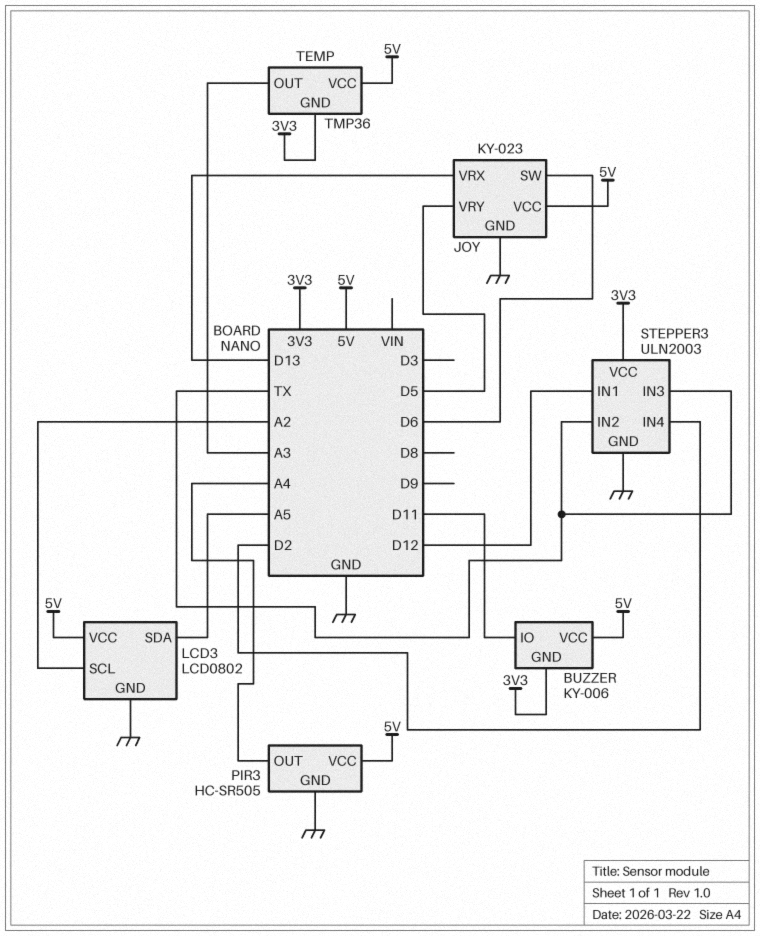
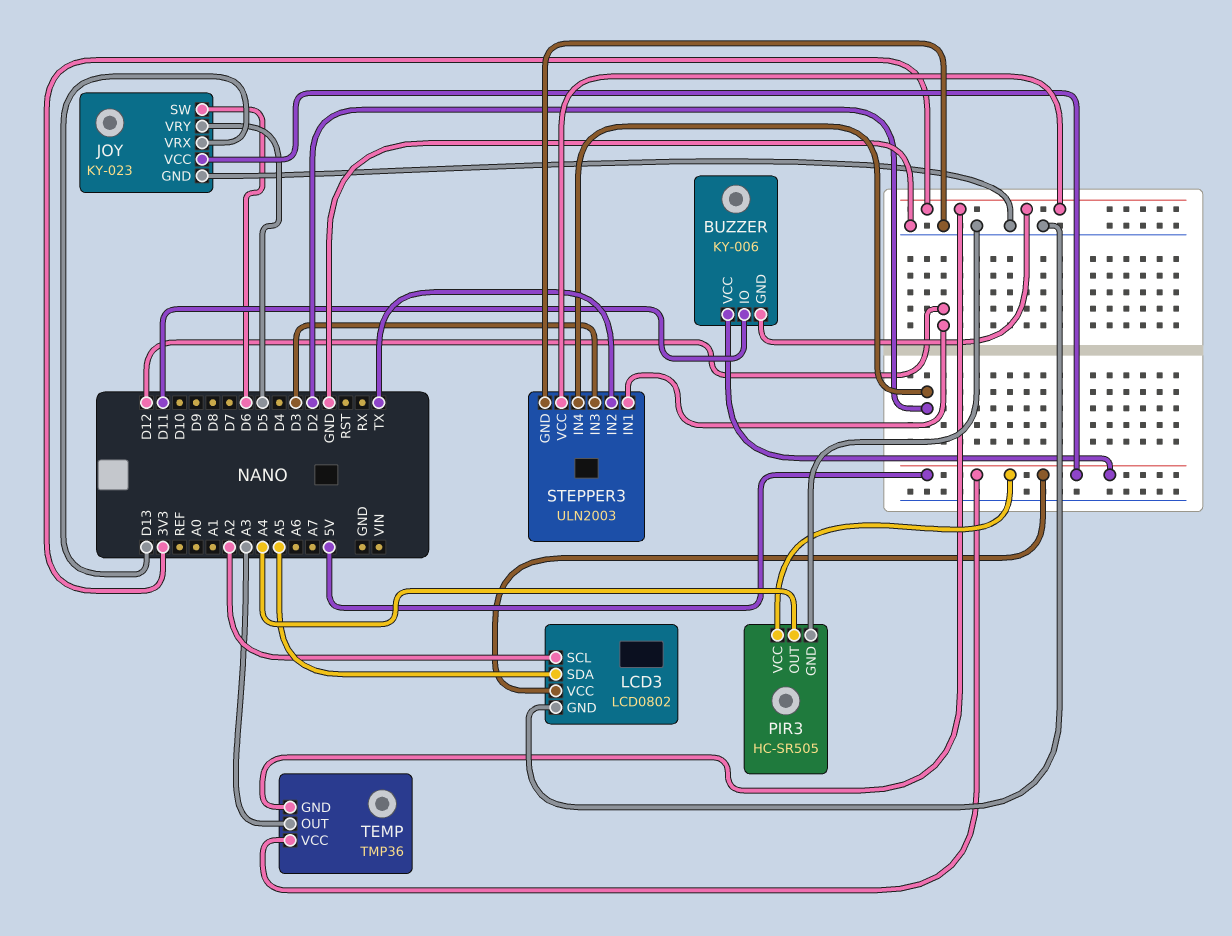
STEPPER3 pin IN3: TX -> D3

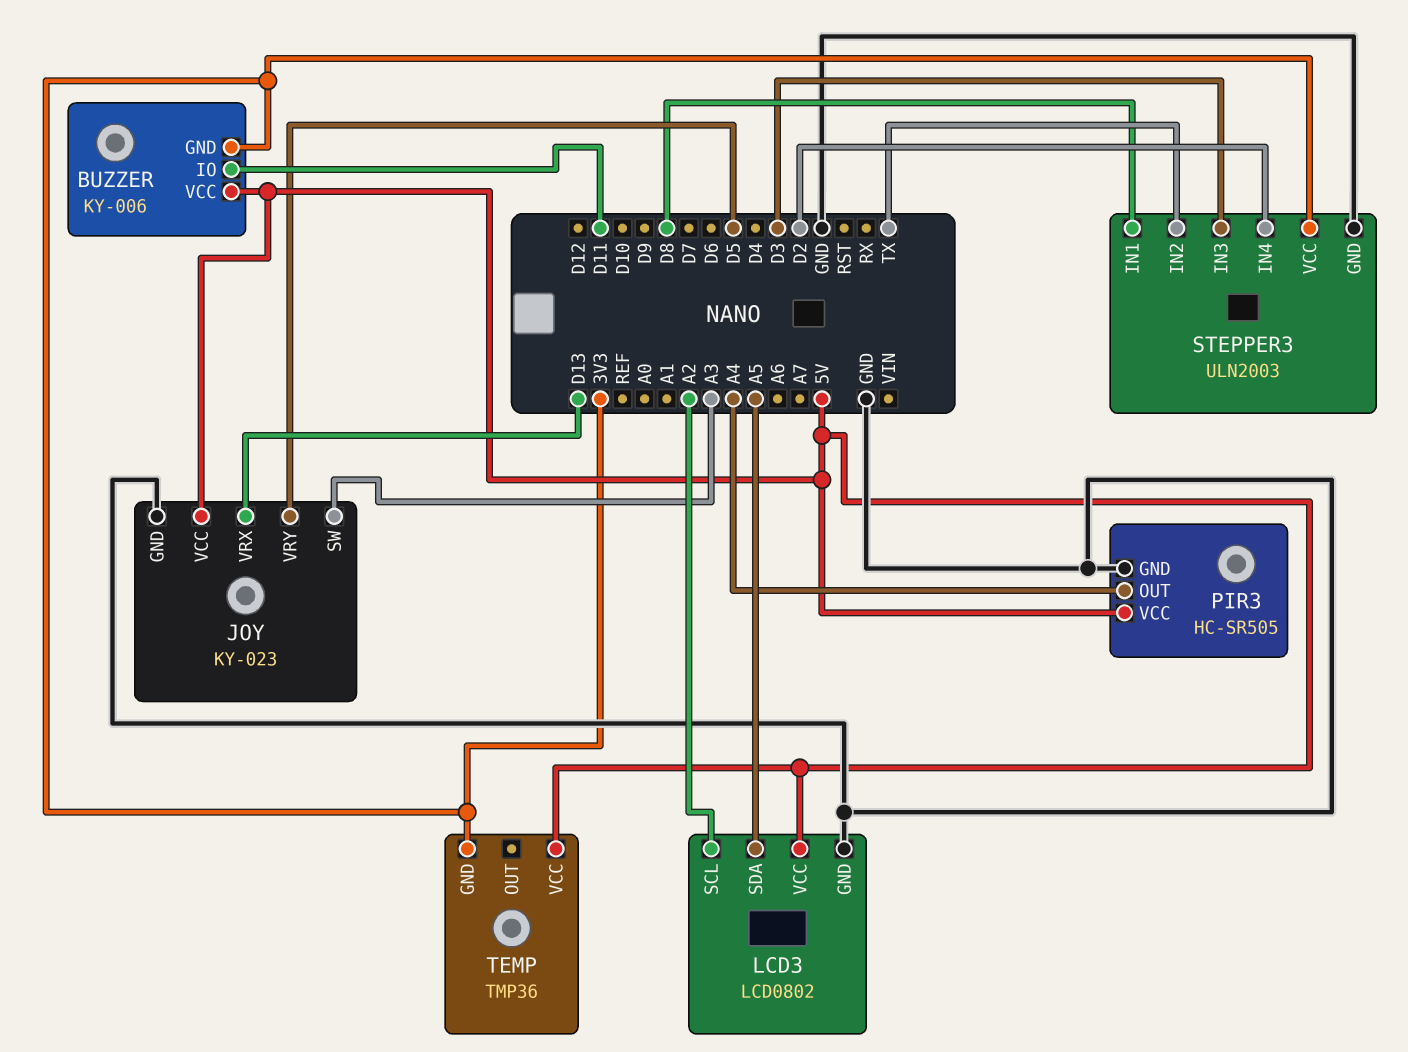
JOY pin SW: D6 -> A3
STEPPER3 pin IN1: D12 -> D8
TEMP pin OUT: A3 -> none

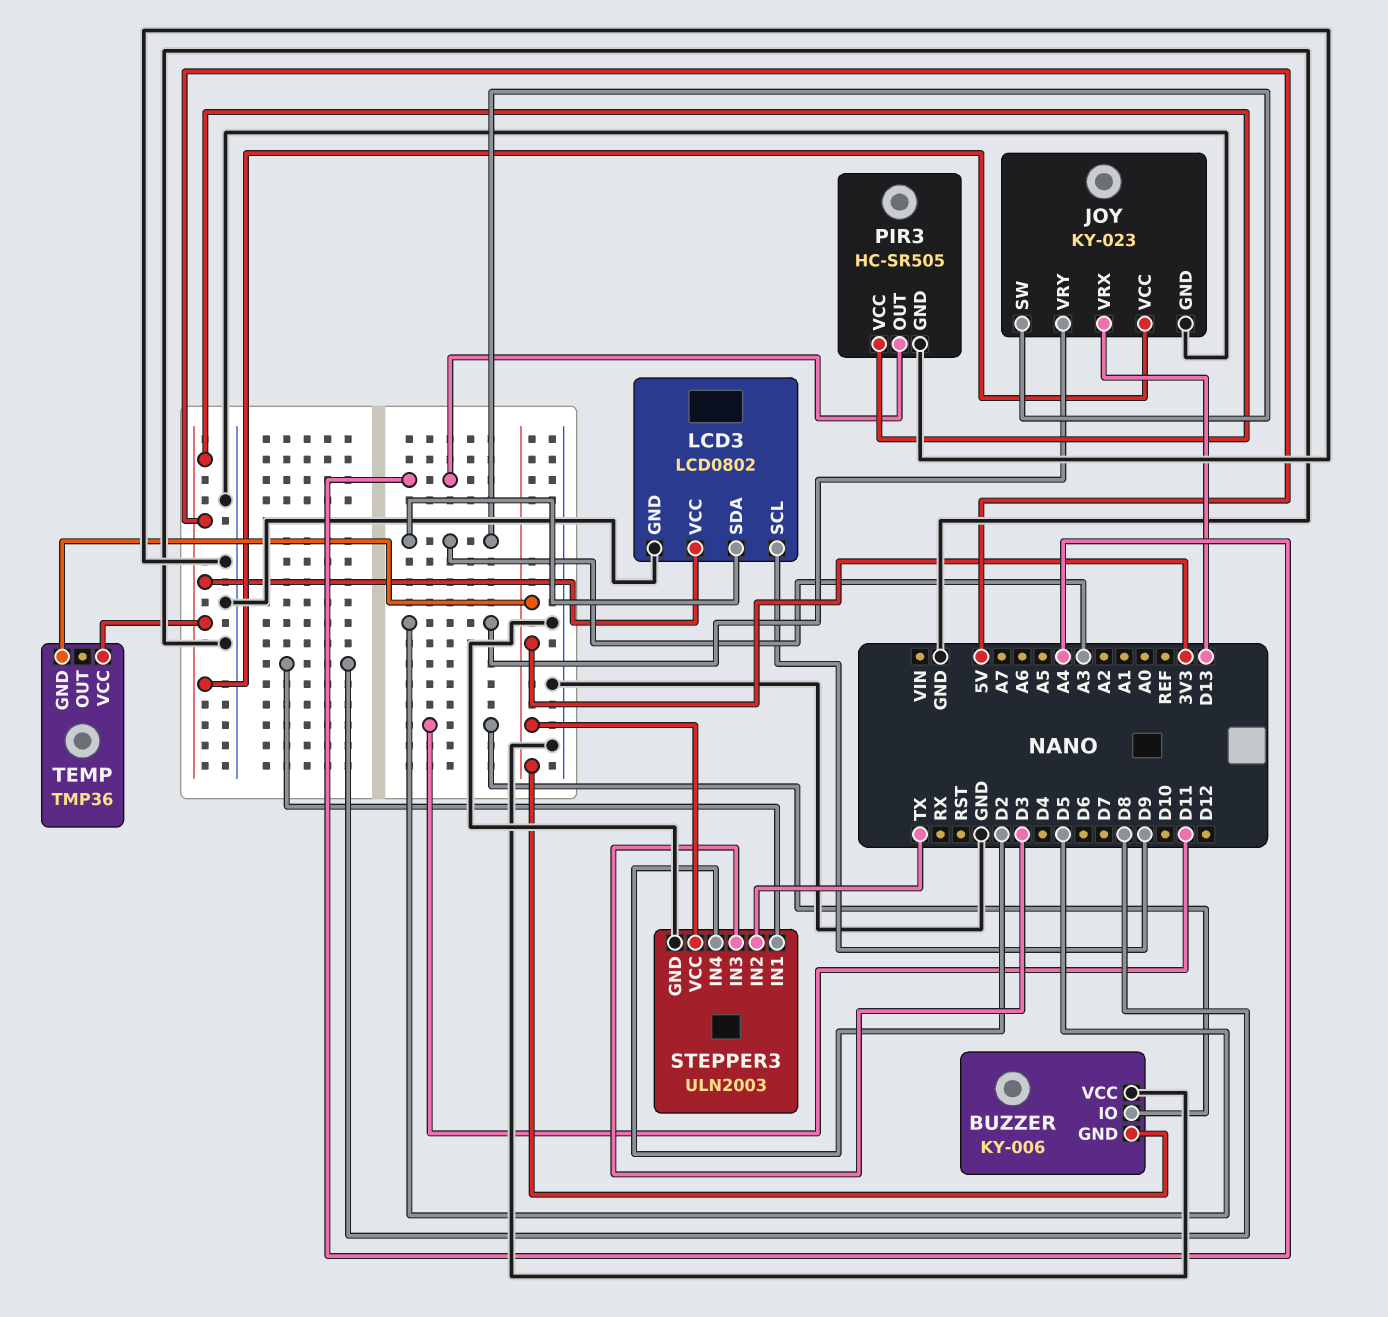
BUZZER pin VCC: 5V -> GND
LCD3 pin SCL: A2 -> D9
LCD3 pin SDA: A5 -> A3

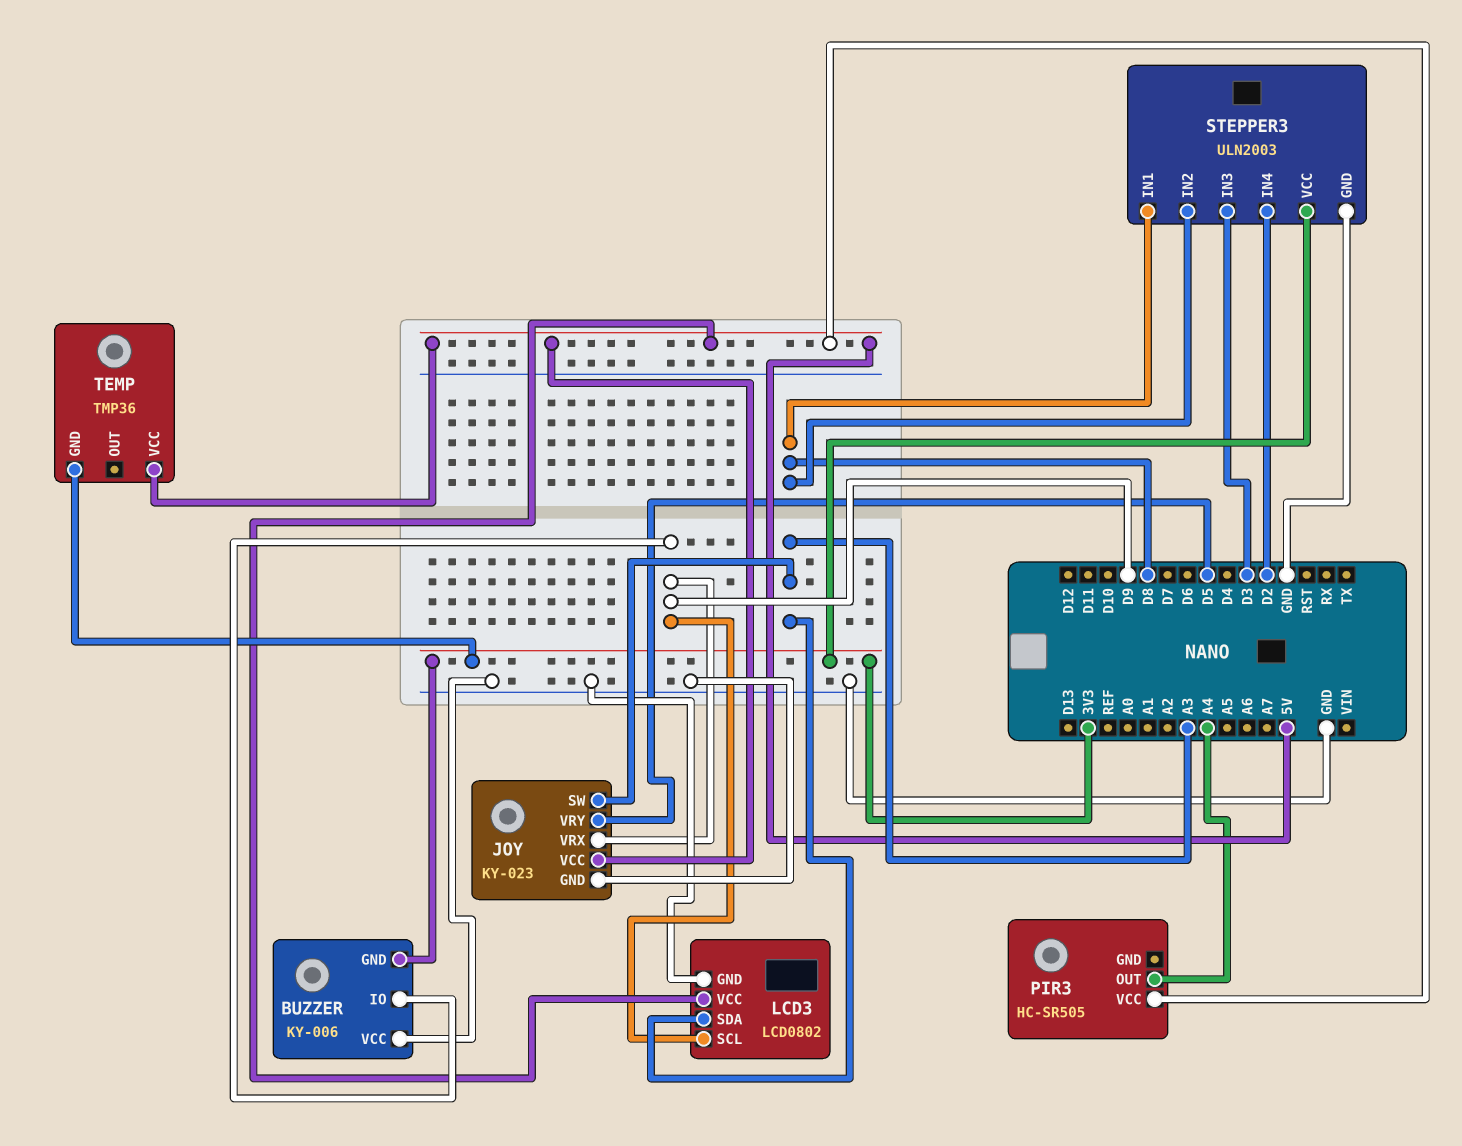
BUZZER pin IO: D11 -> D9
JOY pin VRX: D13 -> D9
PIR3 pin GND: GND -> none
STEPPER3 pin IN2: TX -> D8

